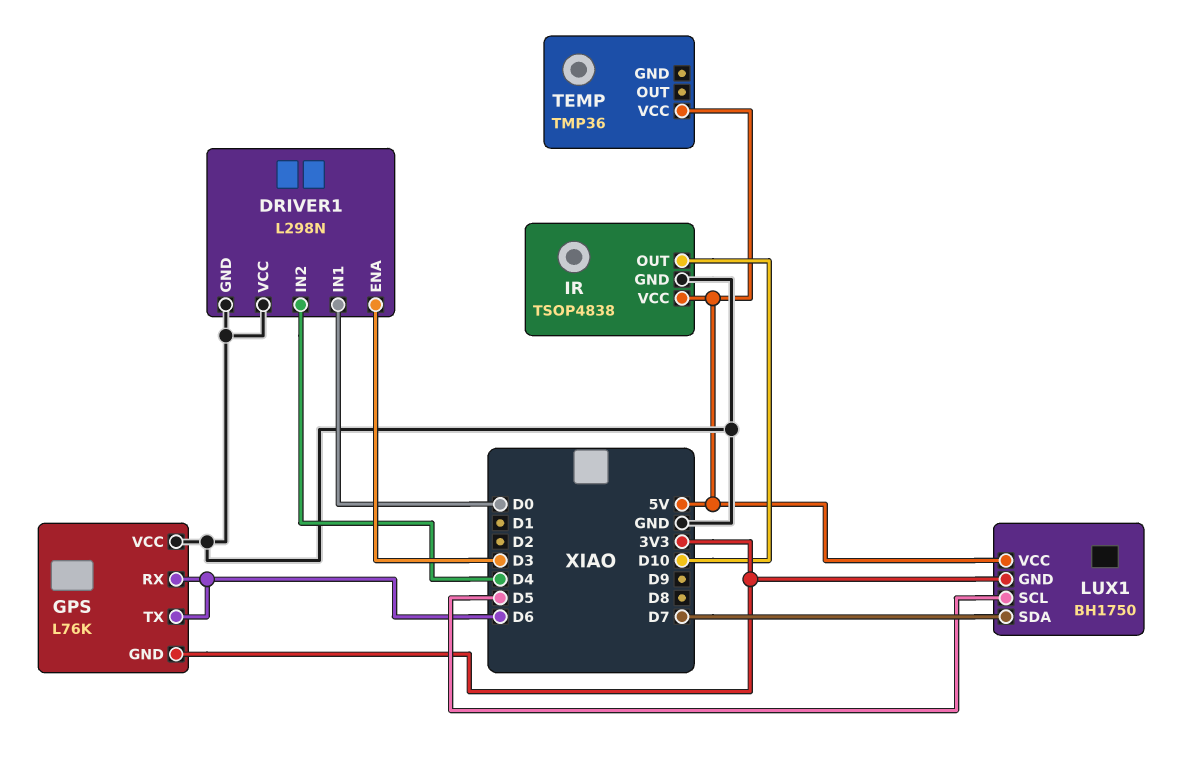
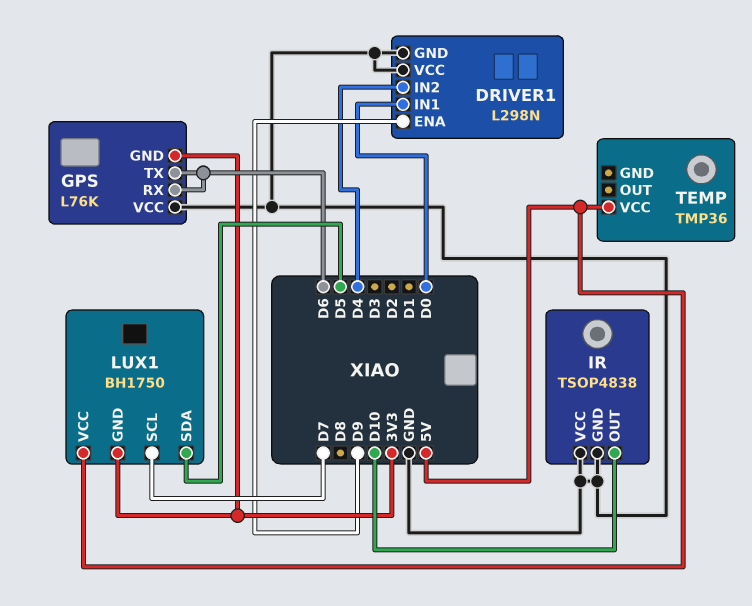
DRIVER1 pin ENA: D3 -> D9
IR pin VCC: 5V -> GND
LUX1 pin SCL: D5 -> D7
LUX1 pin SDA: D7 -> D5

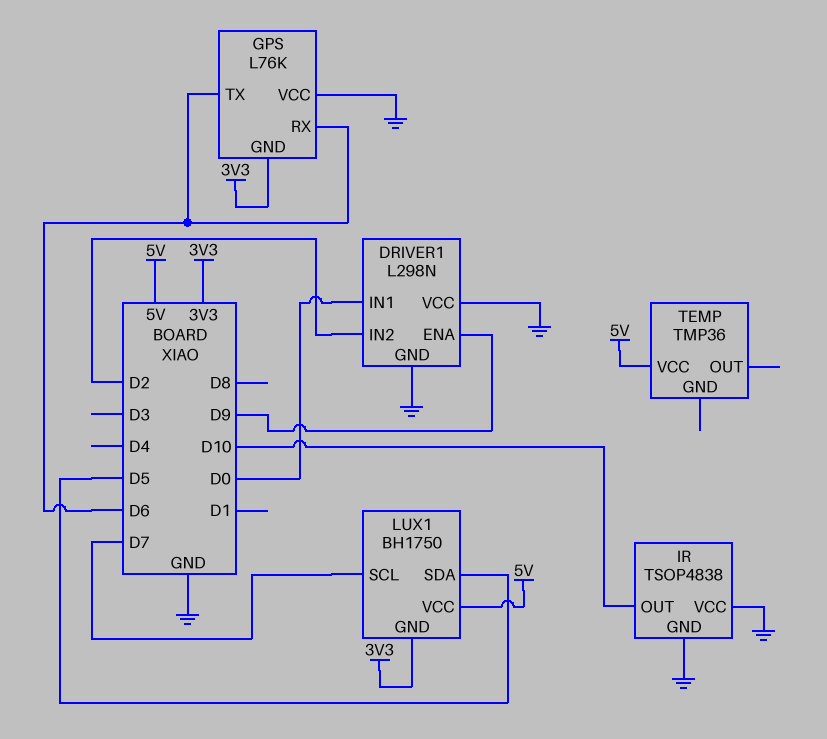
DRIVER1 pin IN2: D4 -> D2

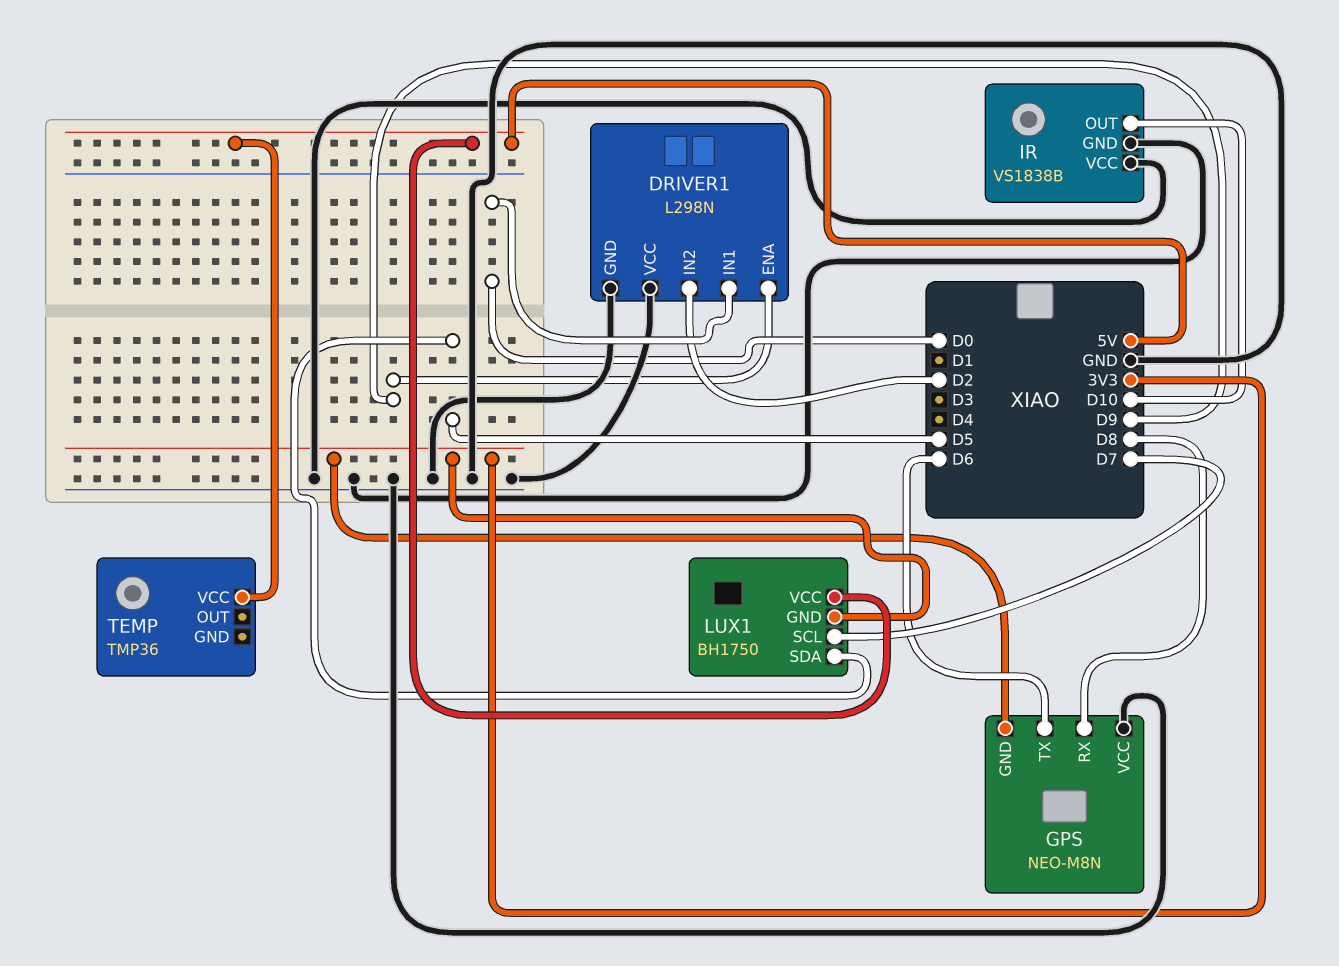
GPS: L76K -> NEO-M8N
GPS pin RX: D6 -> D8
IR: TSOP4838 -> VS1838B

